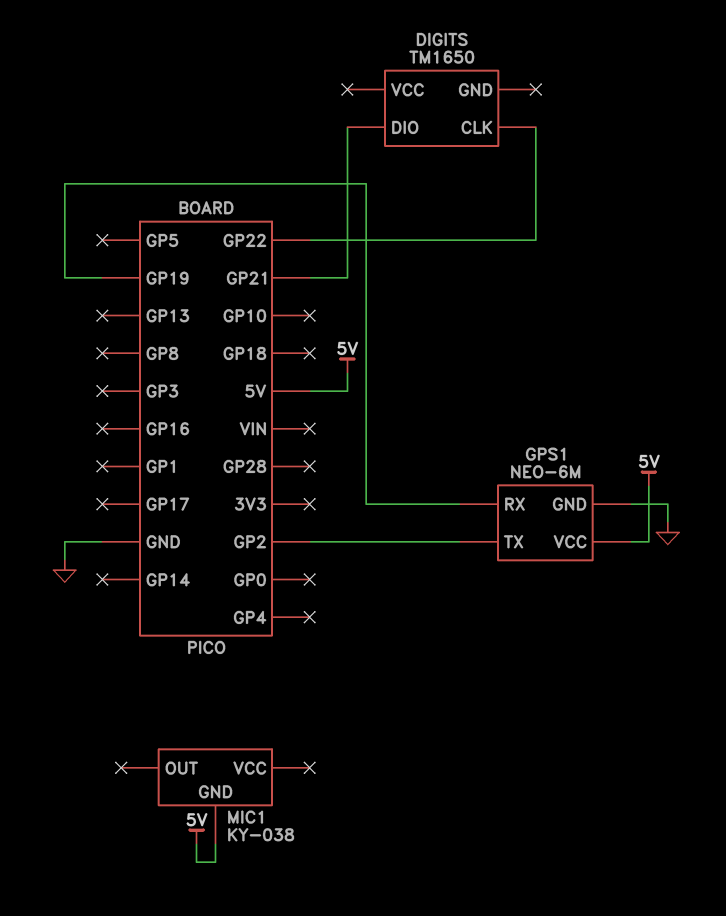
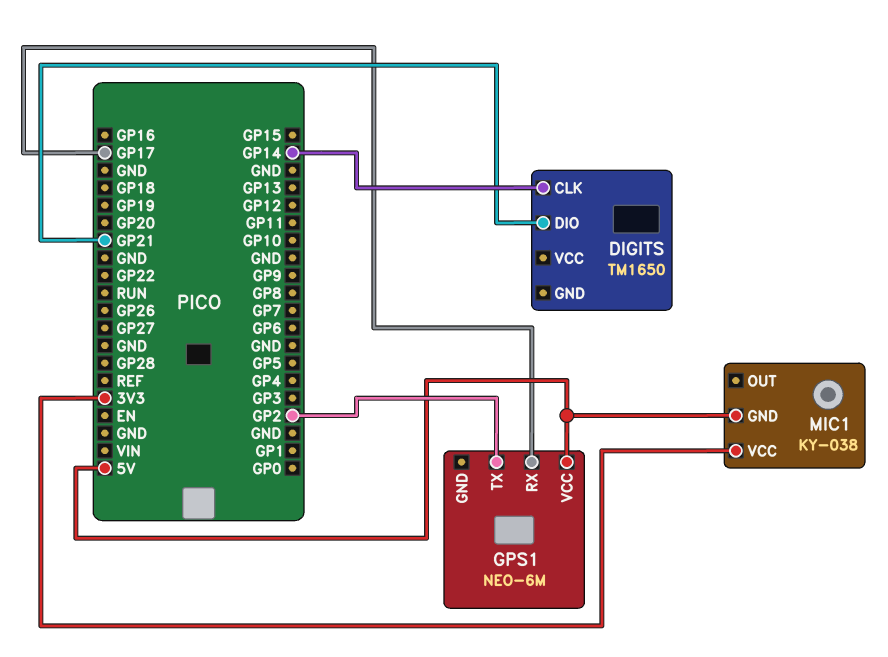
DIGITS pin CLK: GP22 -> GP14
GPS1 pin GND: GND -> none
GPS1 pin RX: GP19 -> GP17
MIC1 pin VCC: none -> 3V3

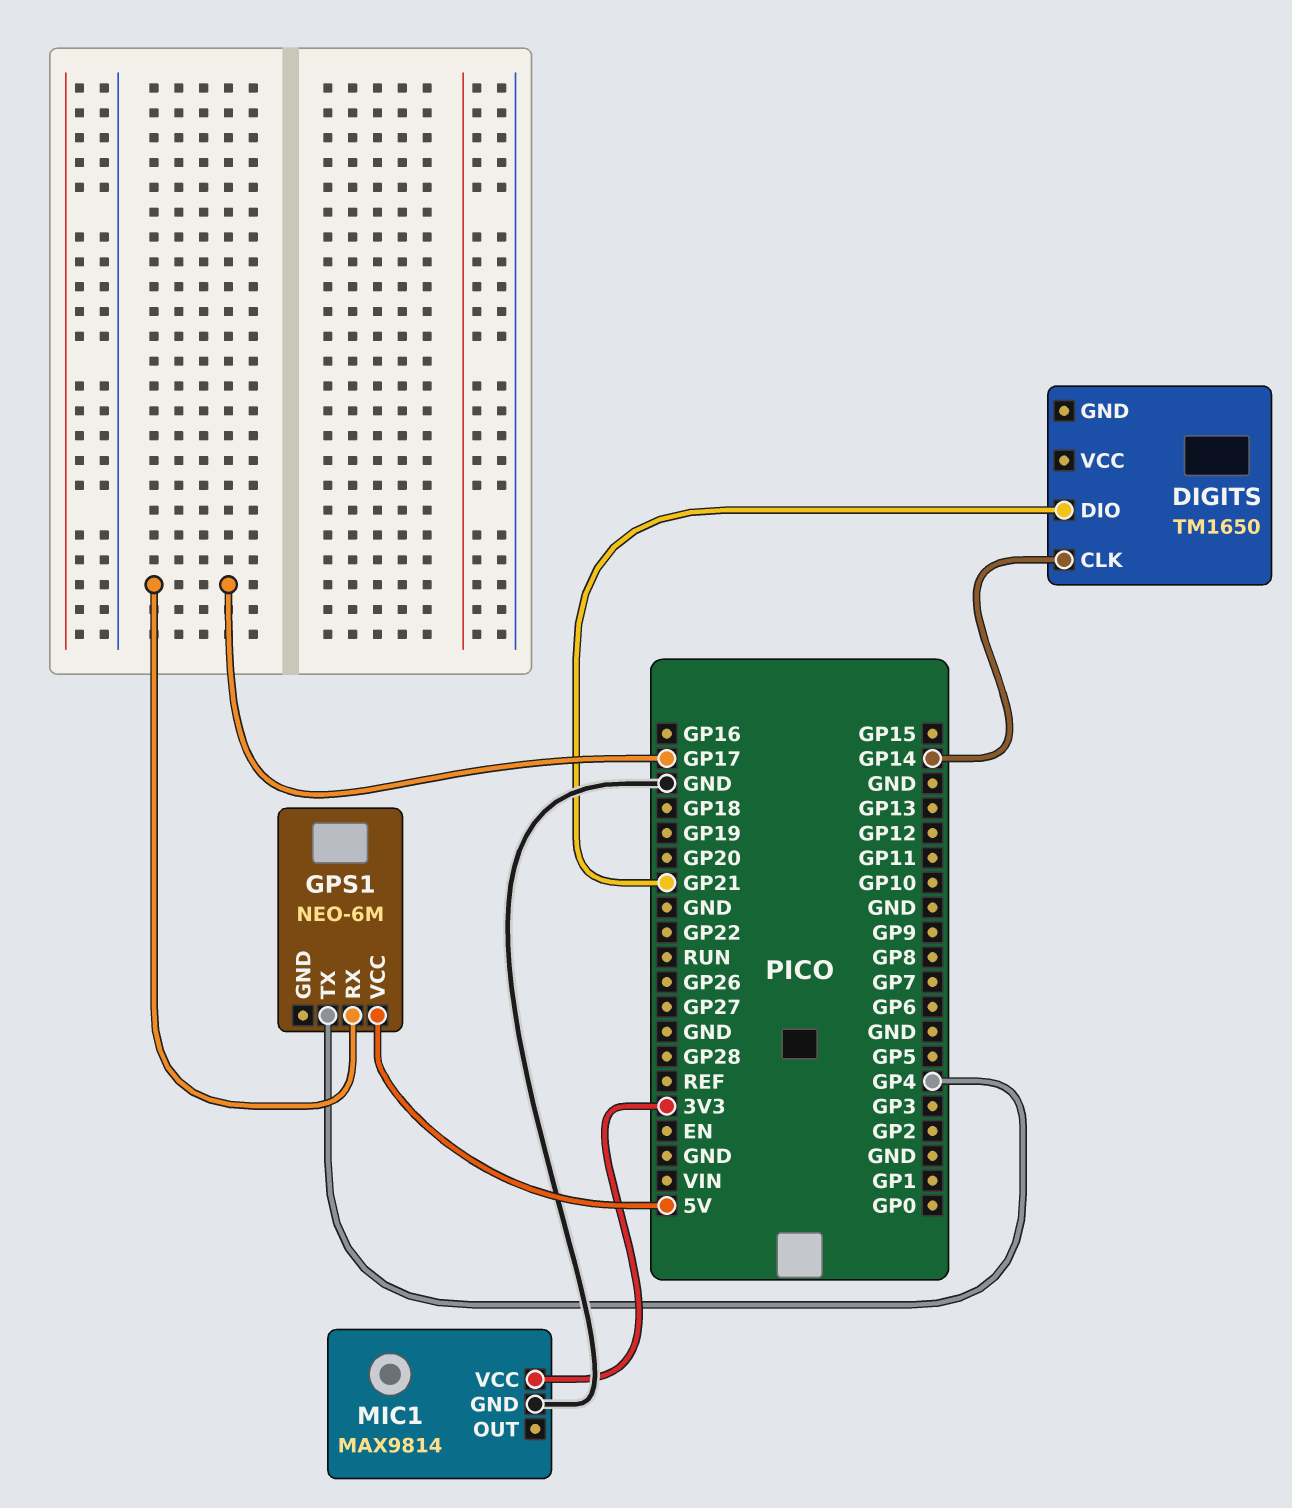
GPS1 pin TX: GP2 -> GP4
MIC1: KY-038 -> MAX9814
MIC1 pin GND: 5V -> GND

